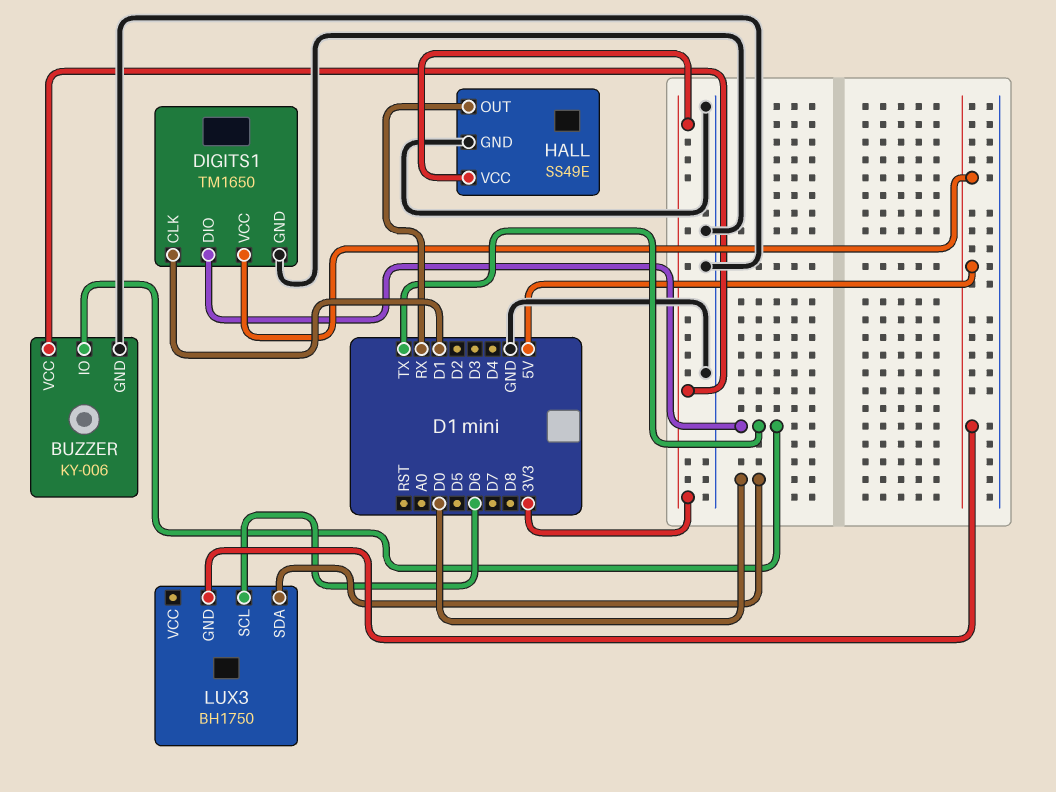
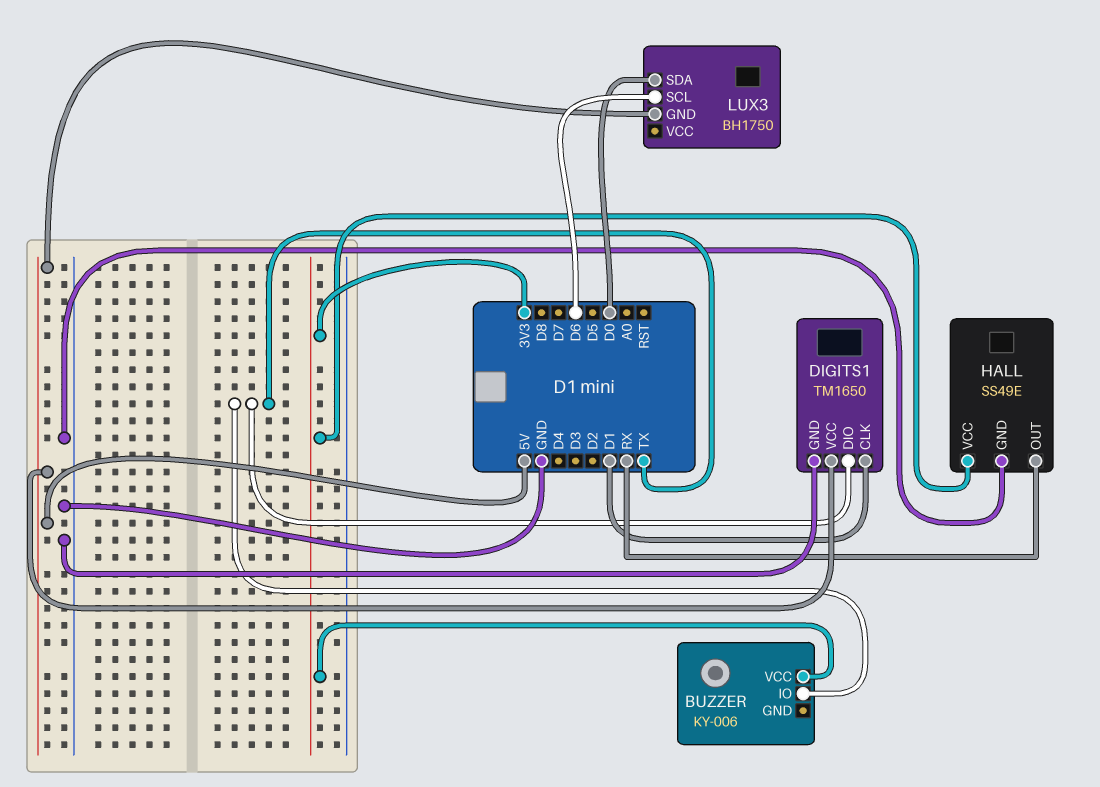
BUZZER pin GND: GND -> none

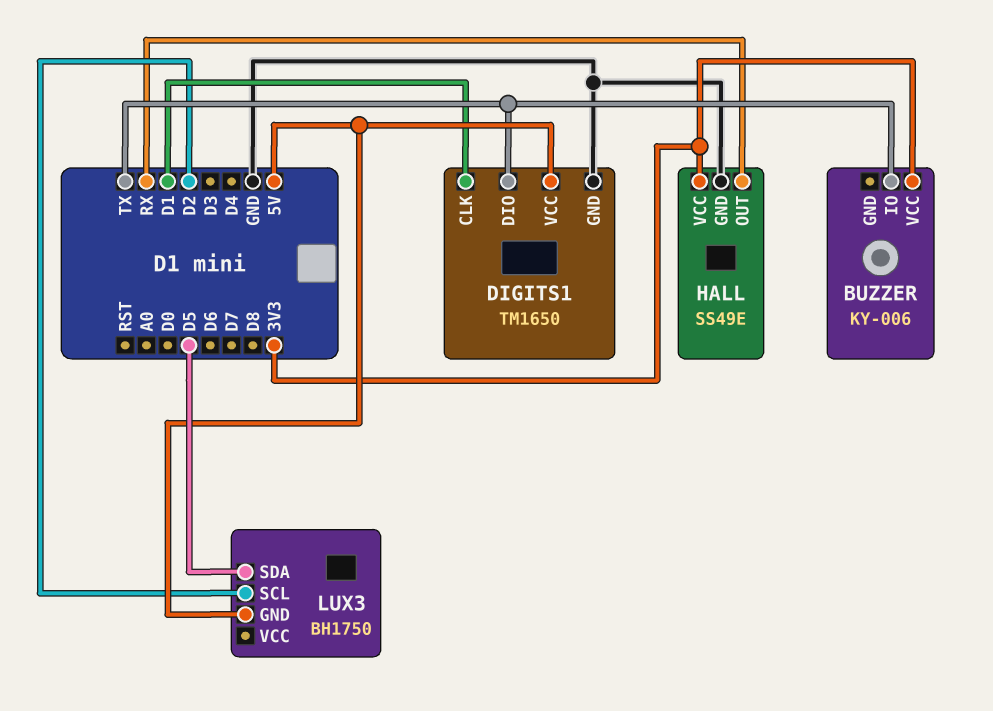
LUX3 pin SCL: D6 -> D2
LUX3 pin SDA: D0 -> D5

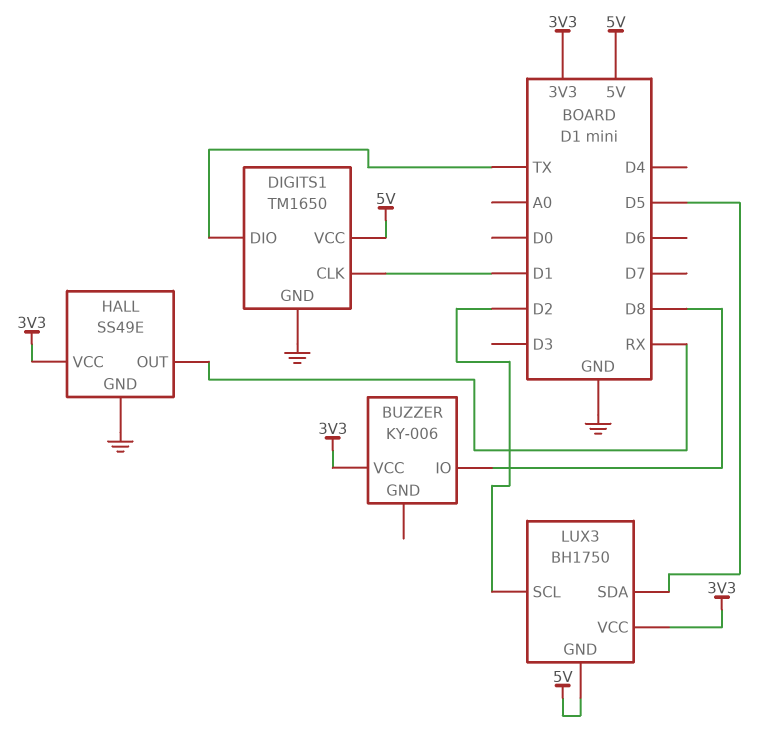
BUZZER pin IO: TX -> D8
LUX3 pin VCC: none -> 3V3

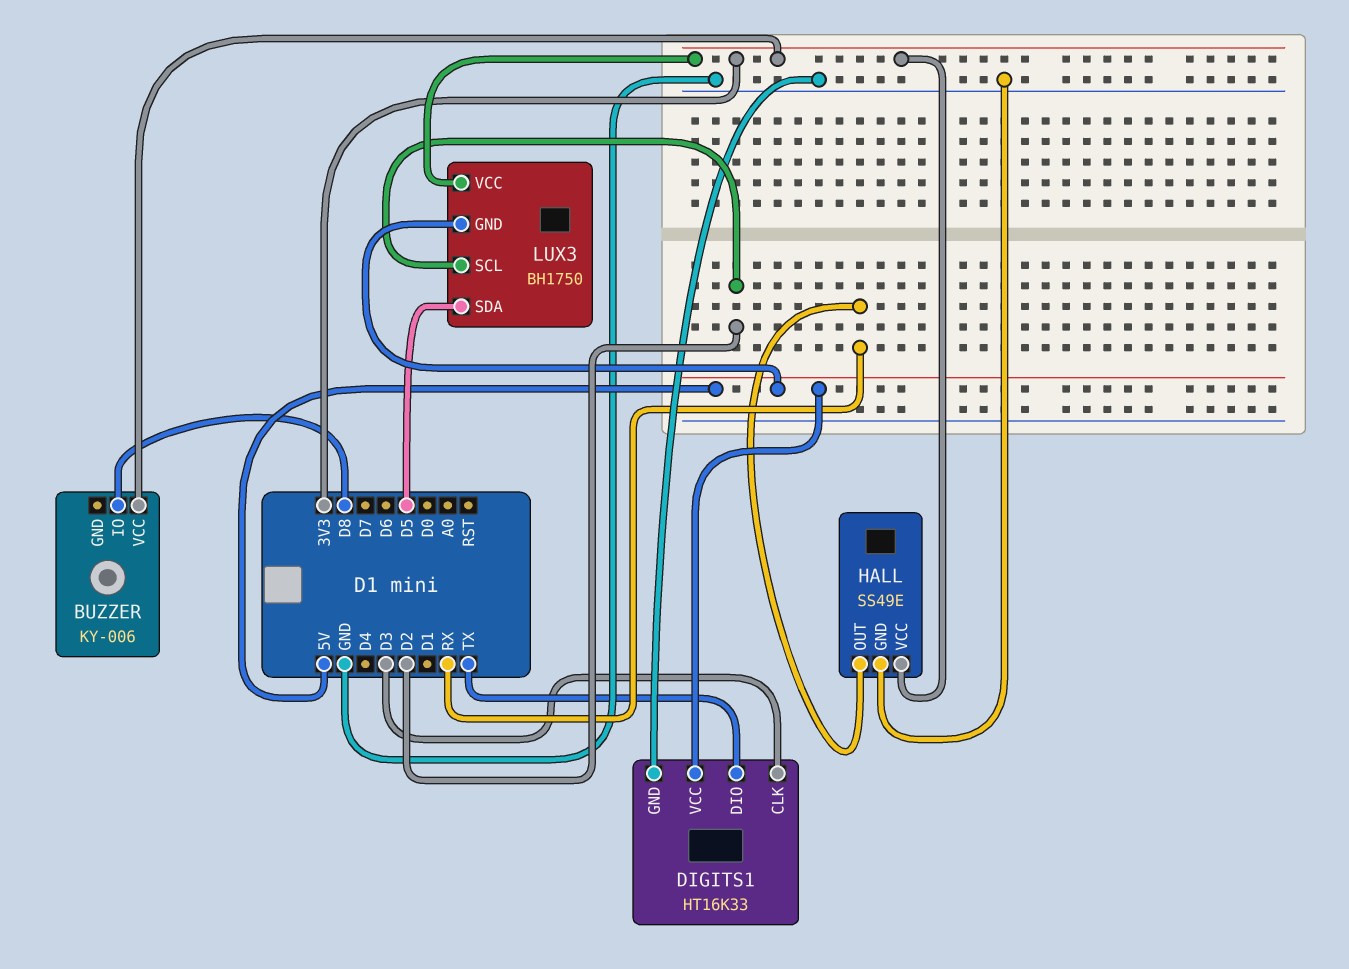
DIGITS1: TM1650 -> HT16K33
DIGITS1 pin CLK: D1 -> D3

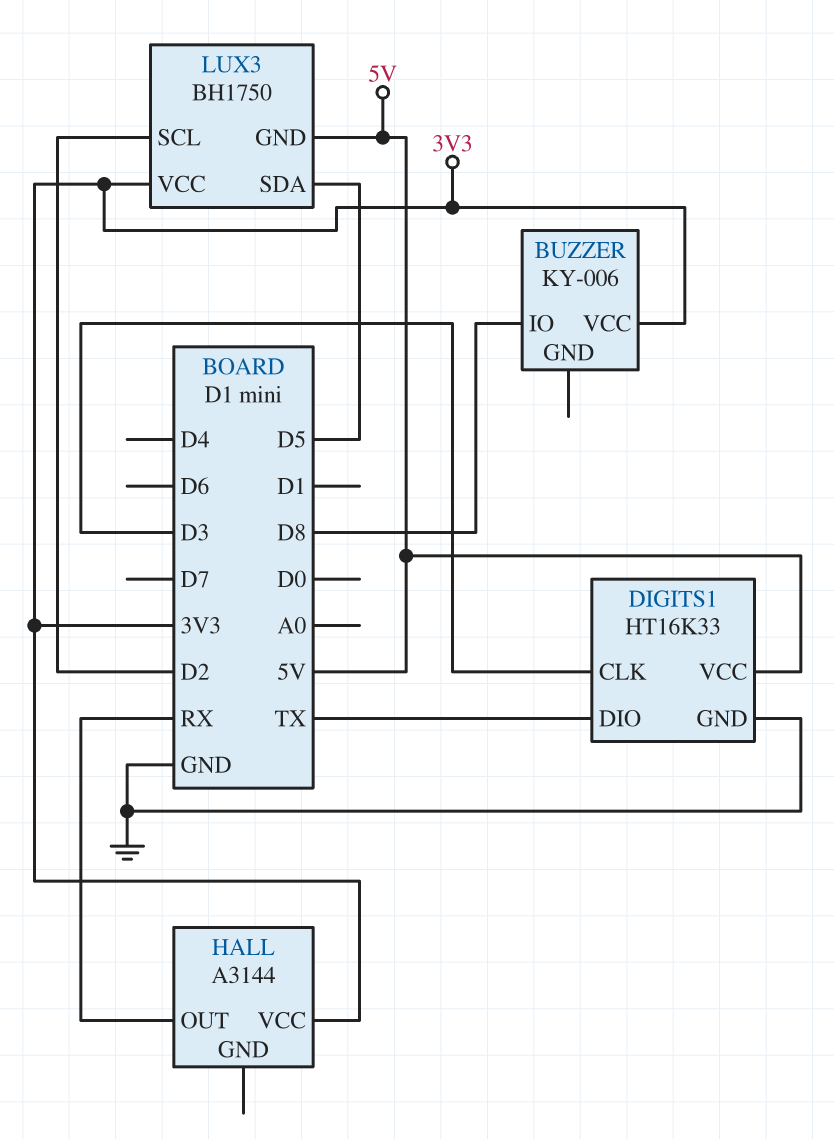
HALL: SS49E -> A3144
HALL pin GND: GND -> none

